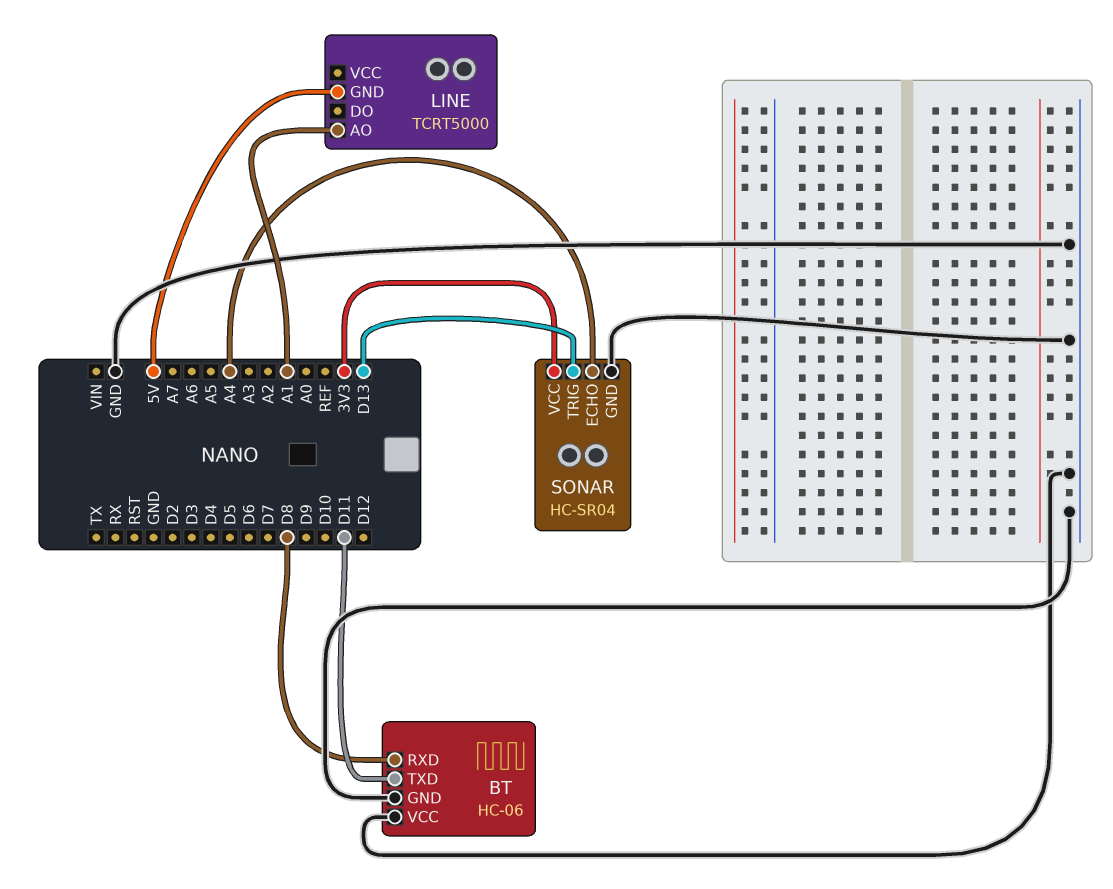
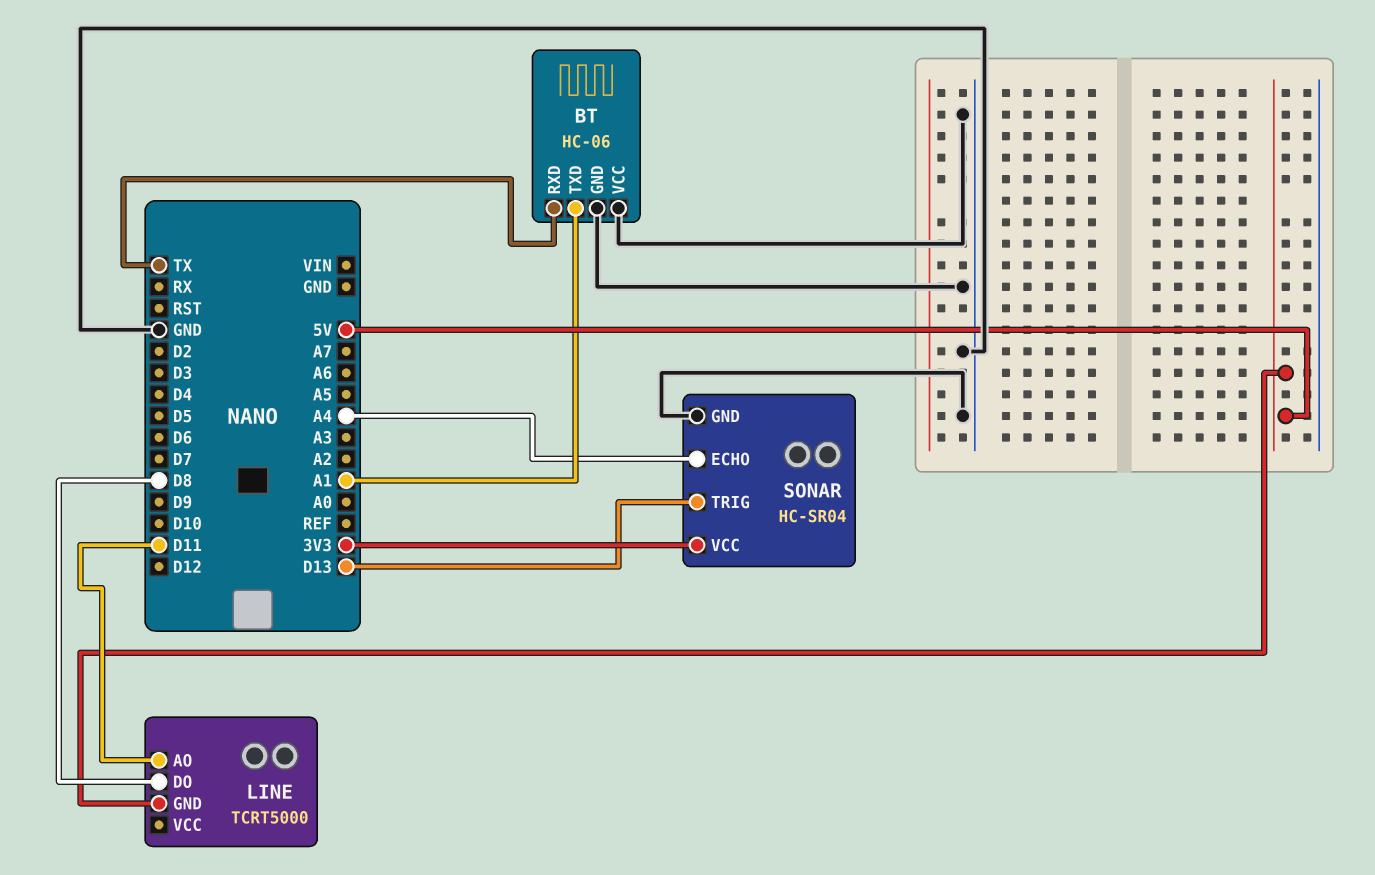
BT pin RXD: D8 -> TX
BT pin TXD: D11 -> A1
LINE pin AO: A1 -> D11
LINE pin DO: none -> D8

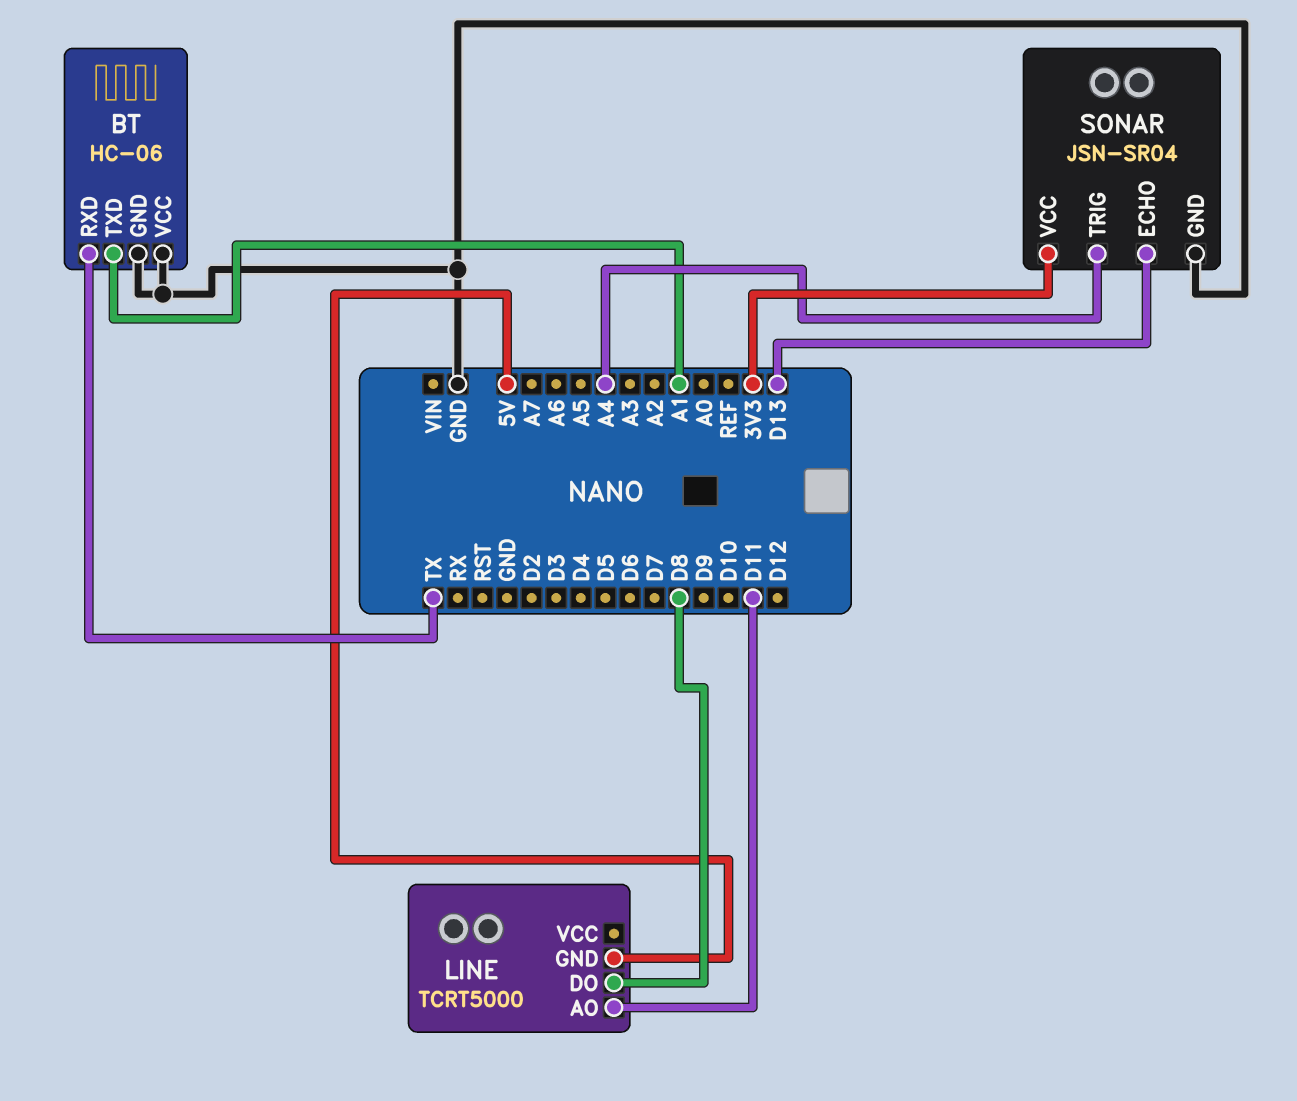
SONAR: HC-SR04 -> JSN-SR04
SONAR pin ECHO: A4 -> D13
SONAR pin TRIG: D13 -> A4

